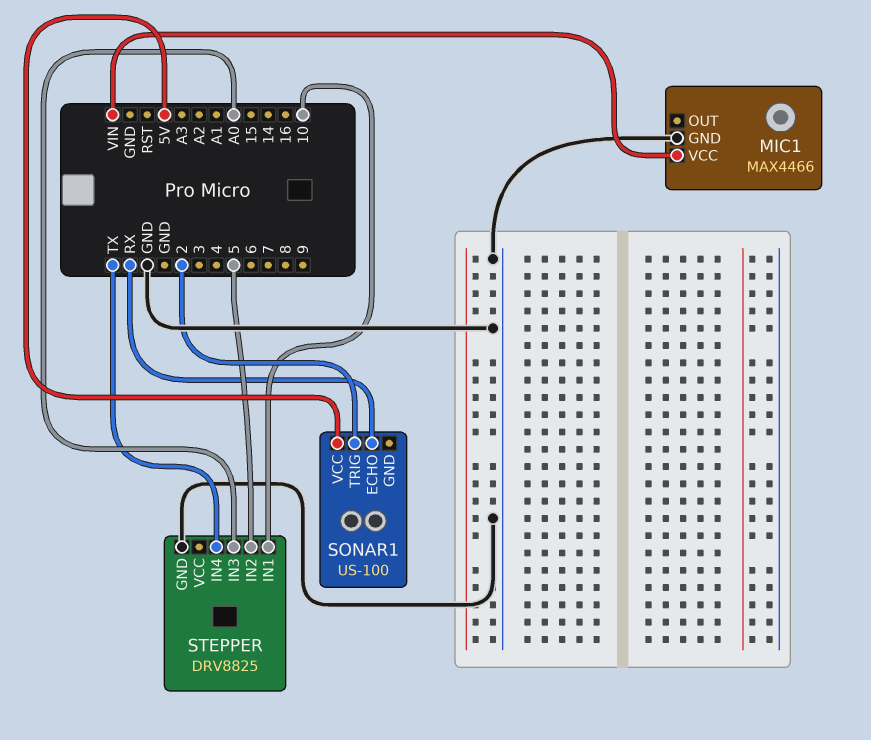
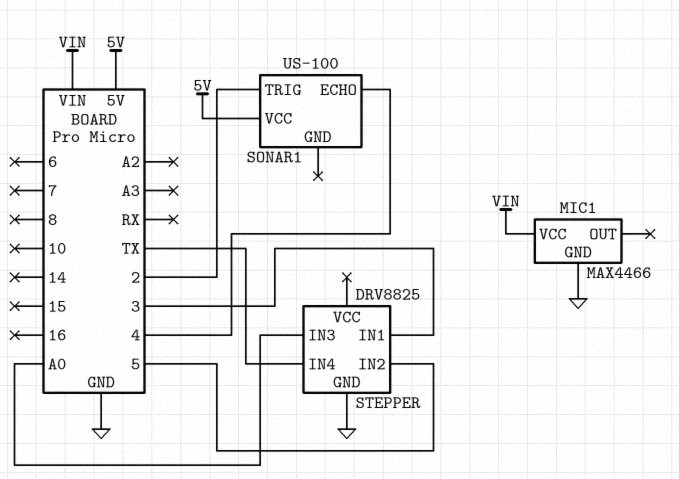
SONAR1 pin ECHO: RX -> 4
STEPPER pin IN1: 10 -> 3

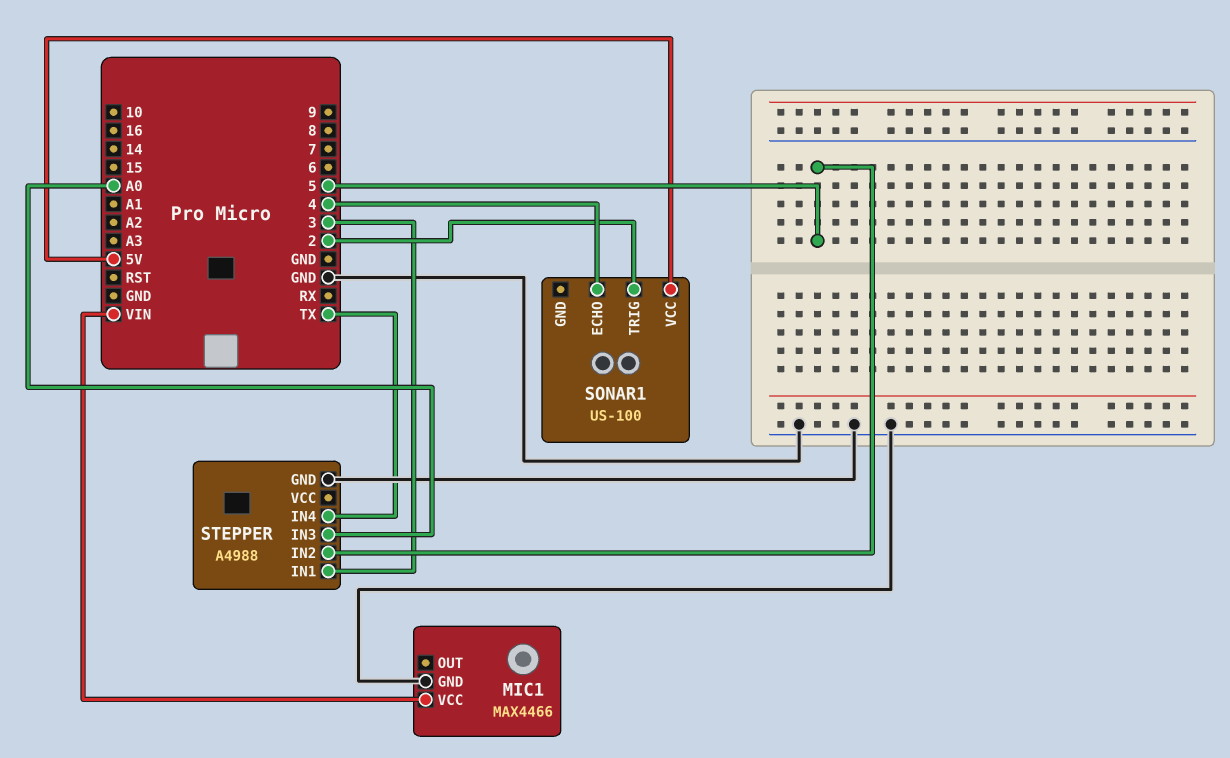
STEPPER: DRV8825 -> A4988

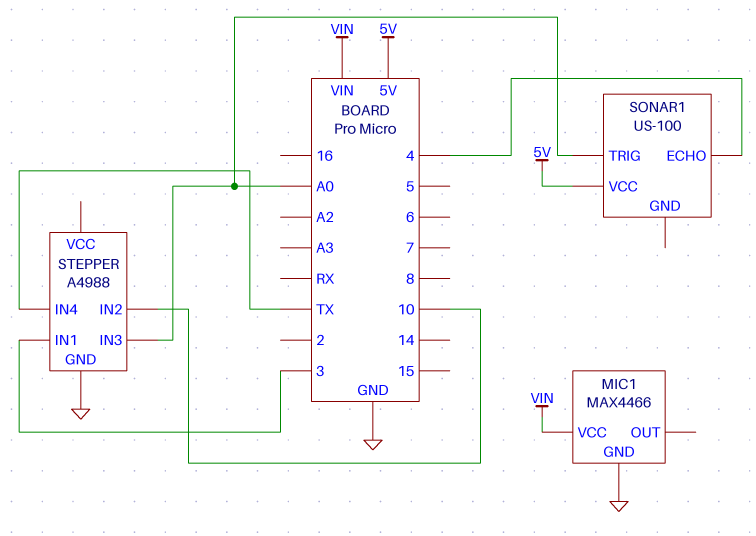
SONAR1 pin TRIG: 2 -> A0
STEPPER pin IN2: 5 -> 10

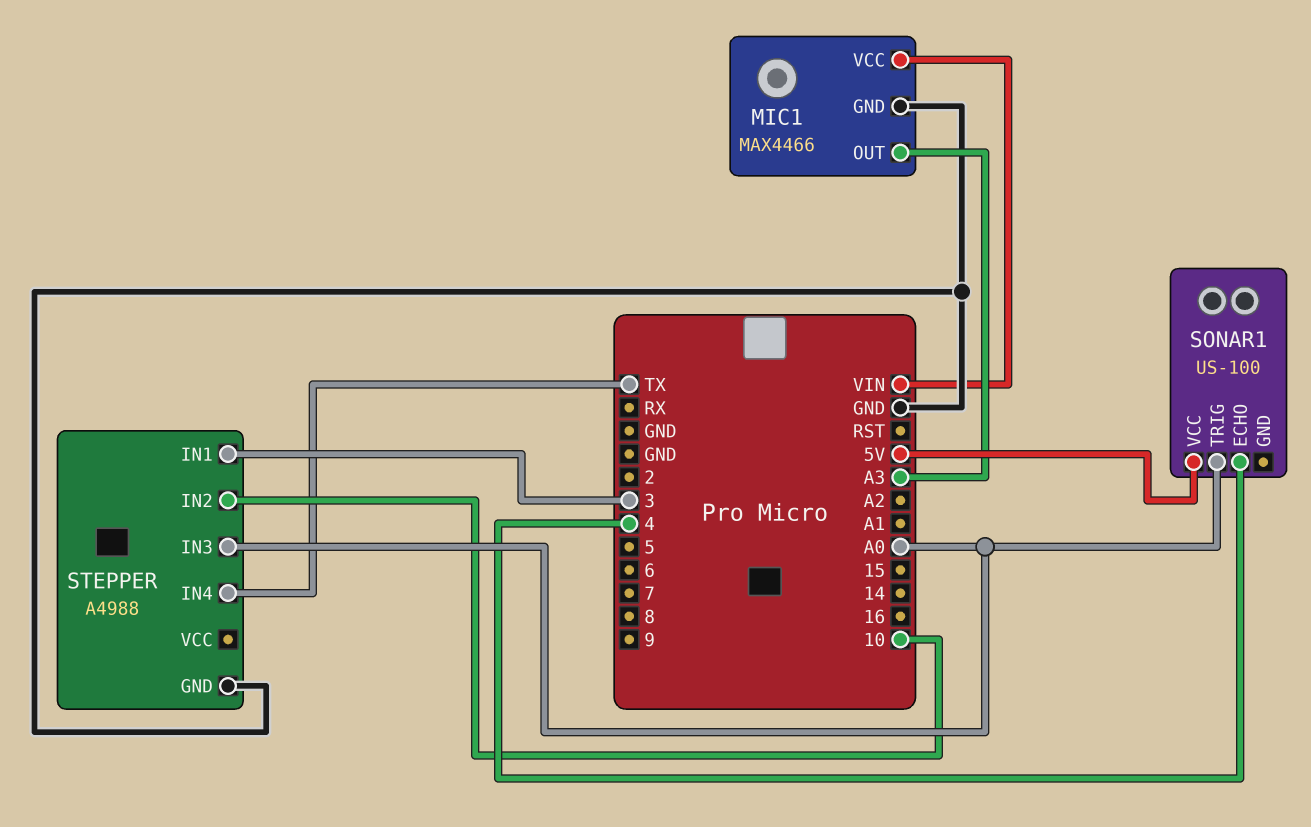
MIC1 pin OUT: none -> A3

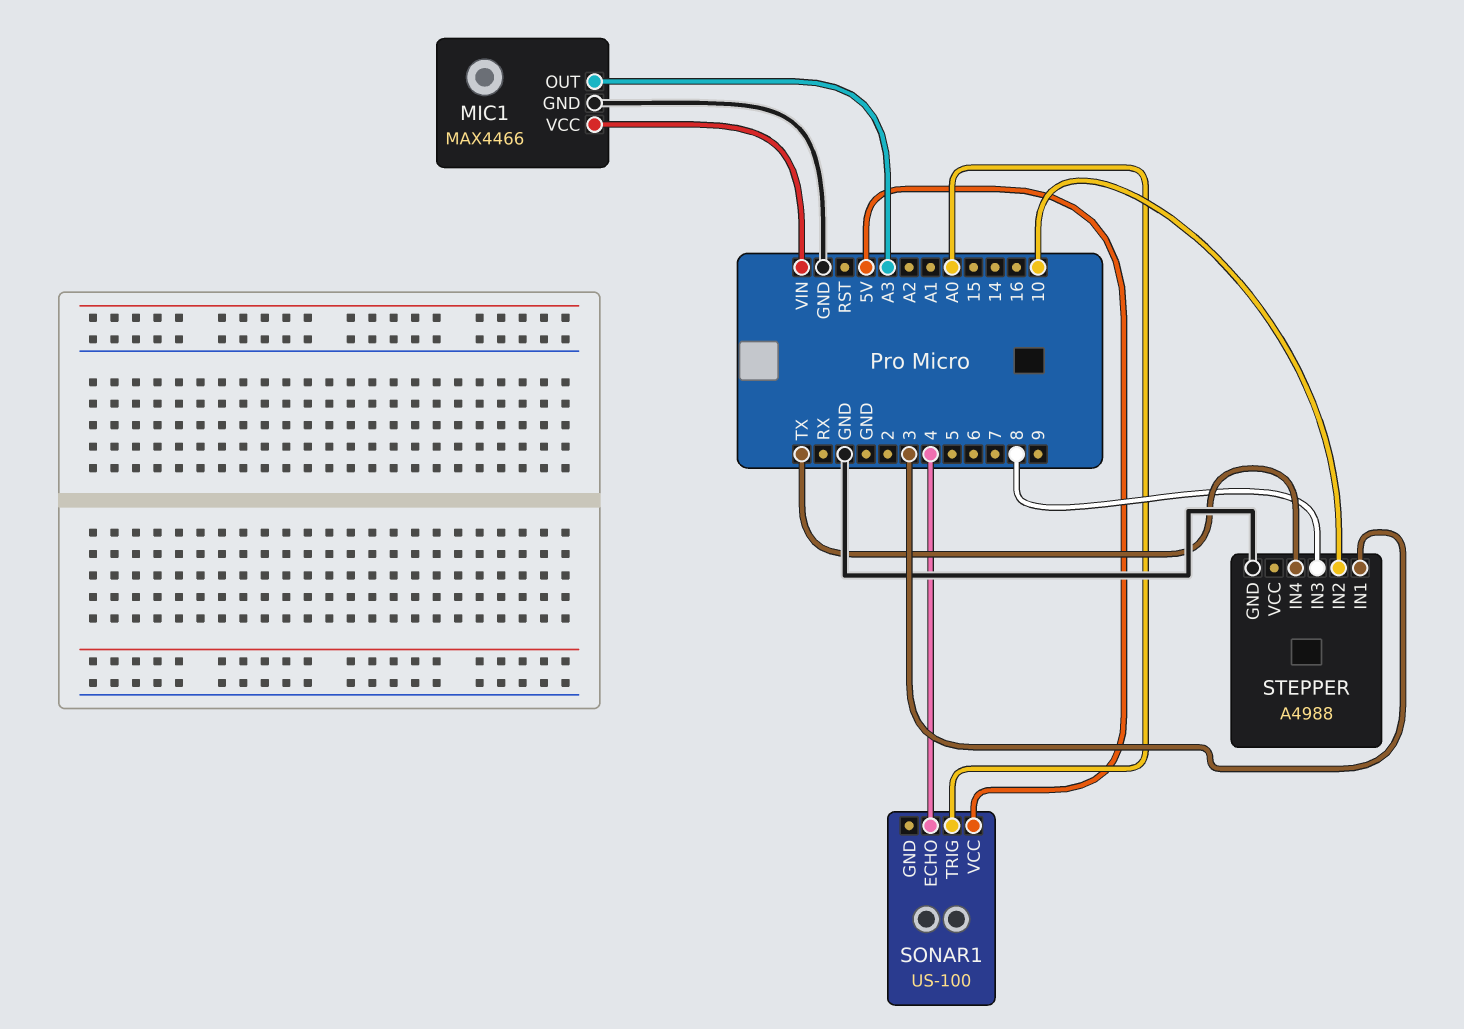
STEPPER pin IN3: A0 -> 8

